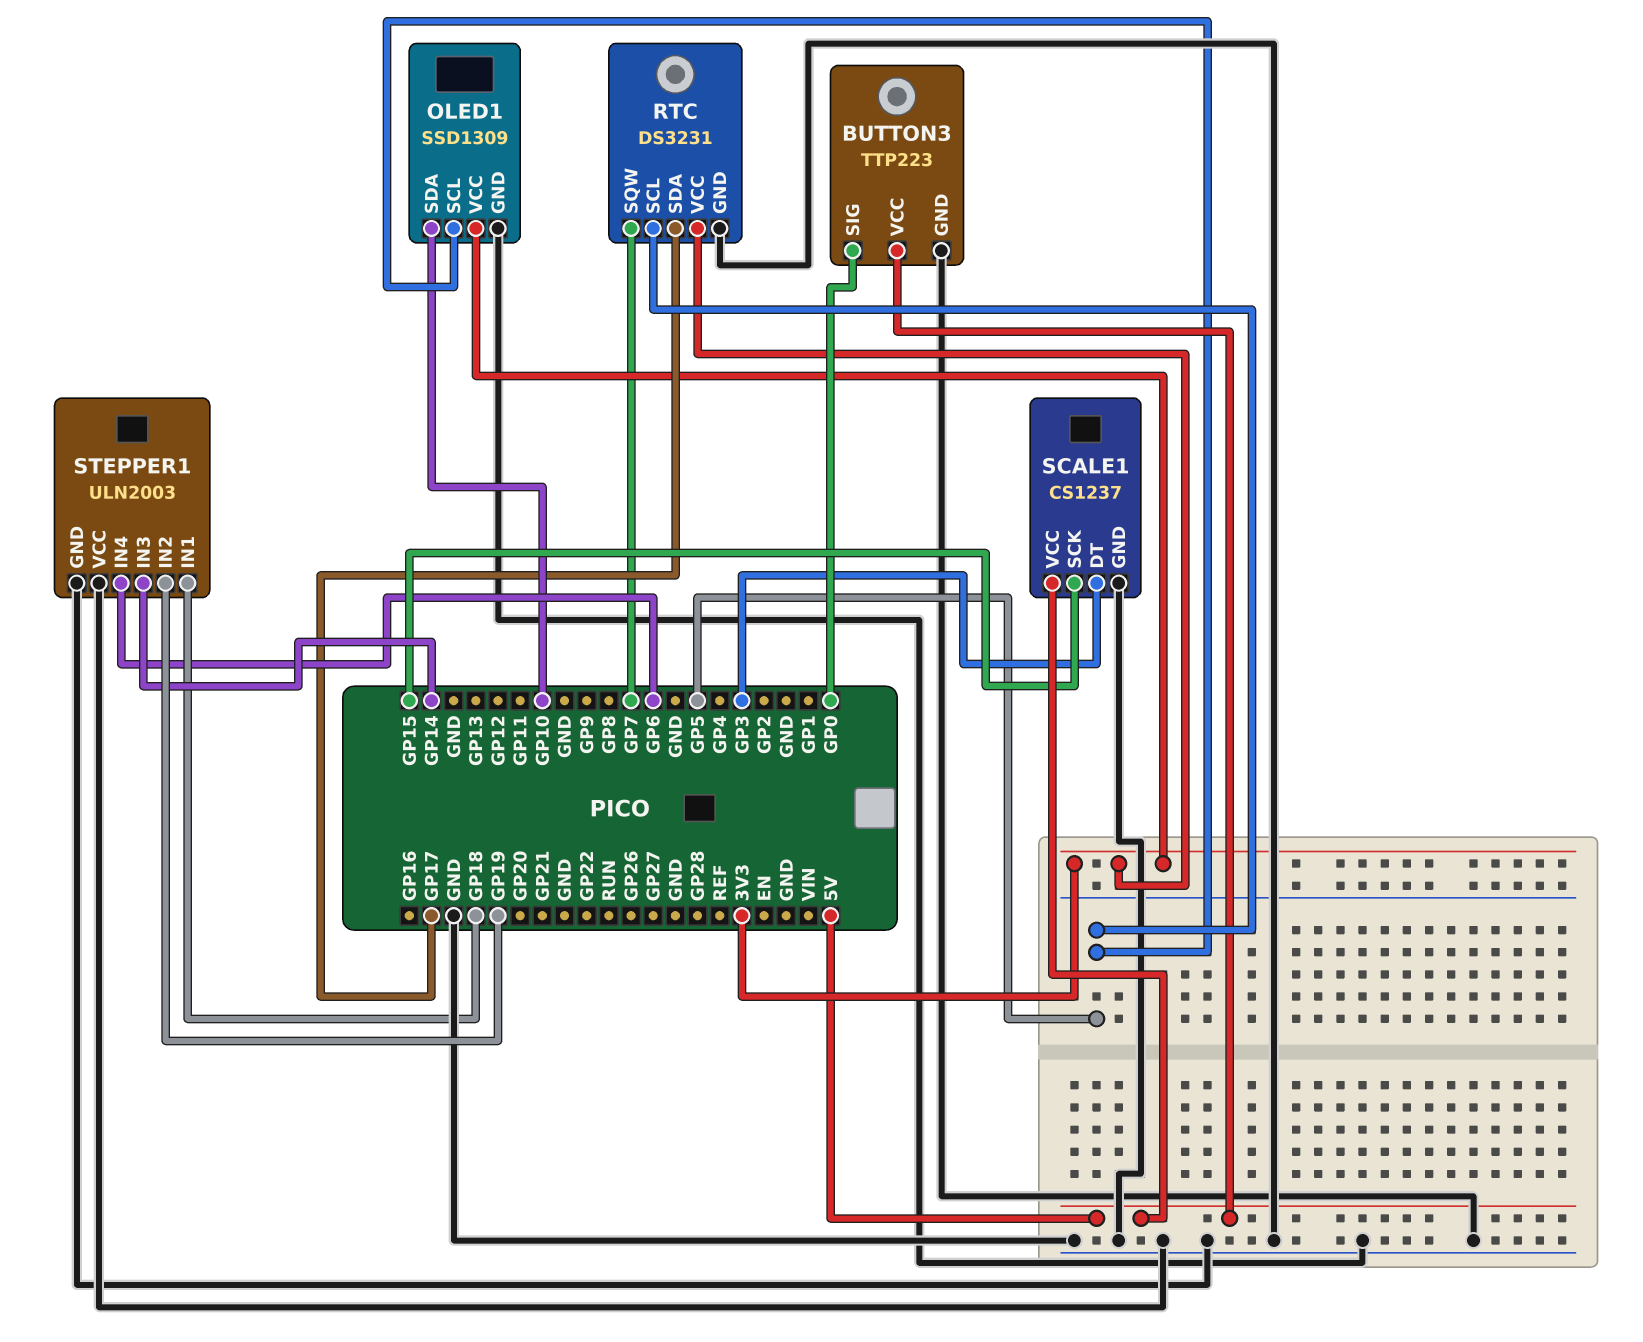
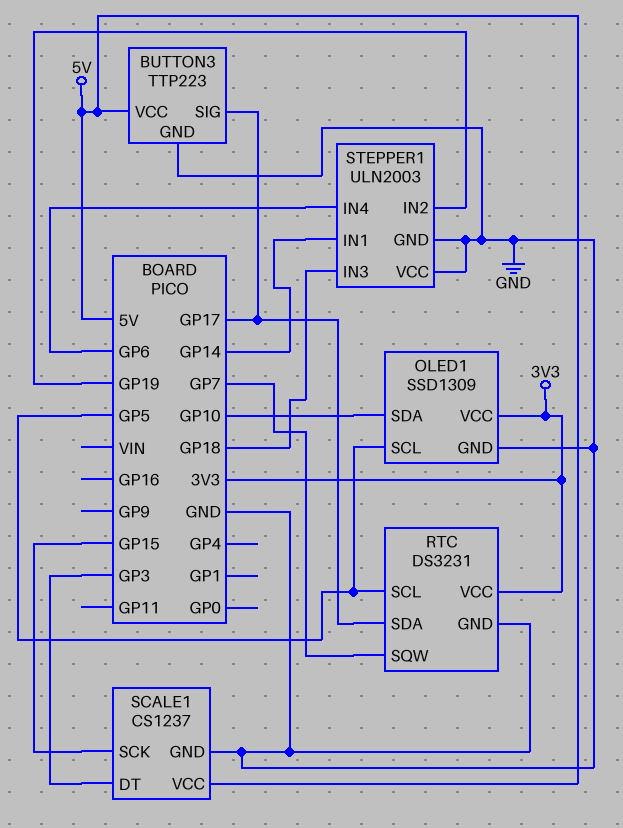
BUTTON3 pin SIG: GP0 -> GP17
STEPPER1 pin IN1: GP18 -> GP14
STEPPER1 pin IN3: GP14 -> GP18

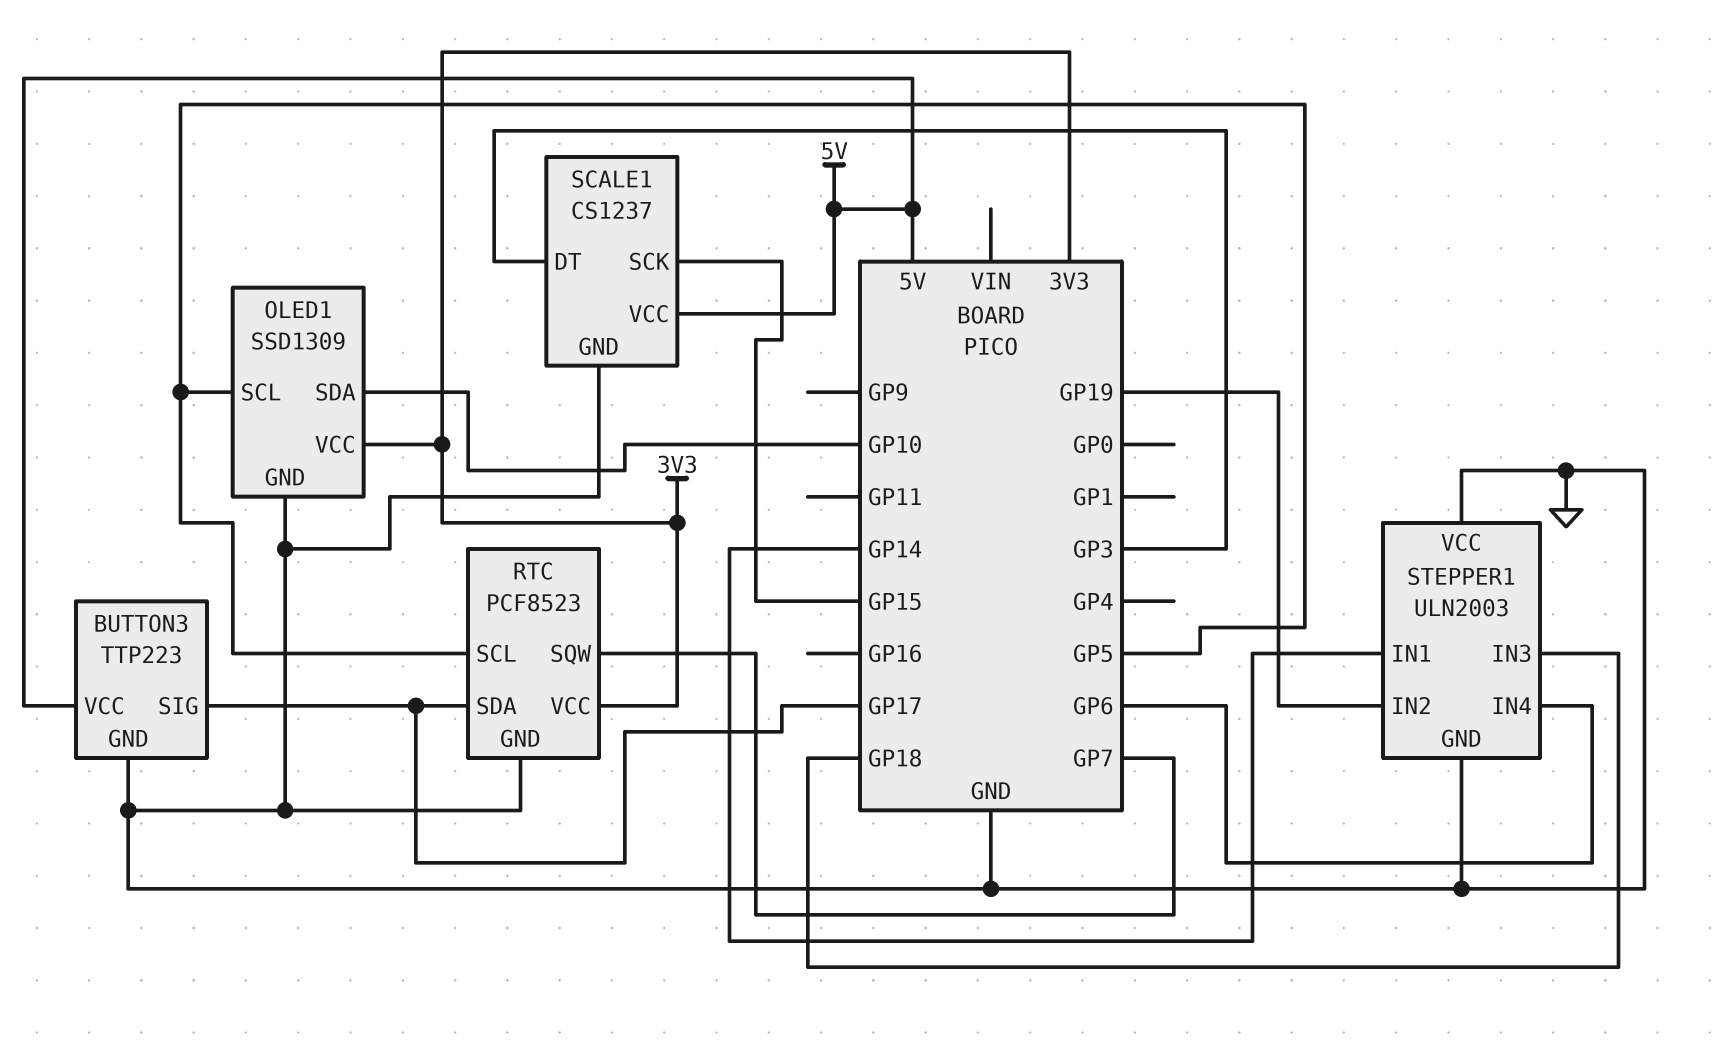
RTC: DS3231 -> PCF8523

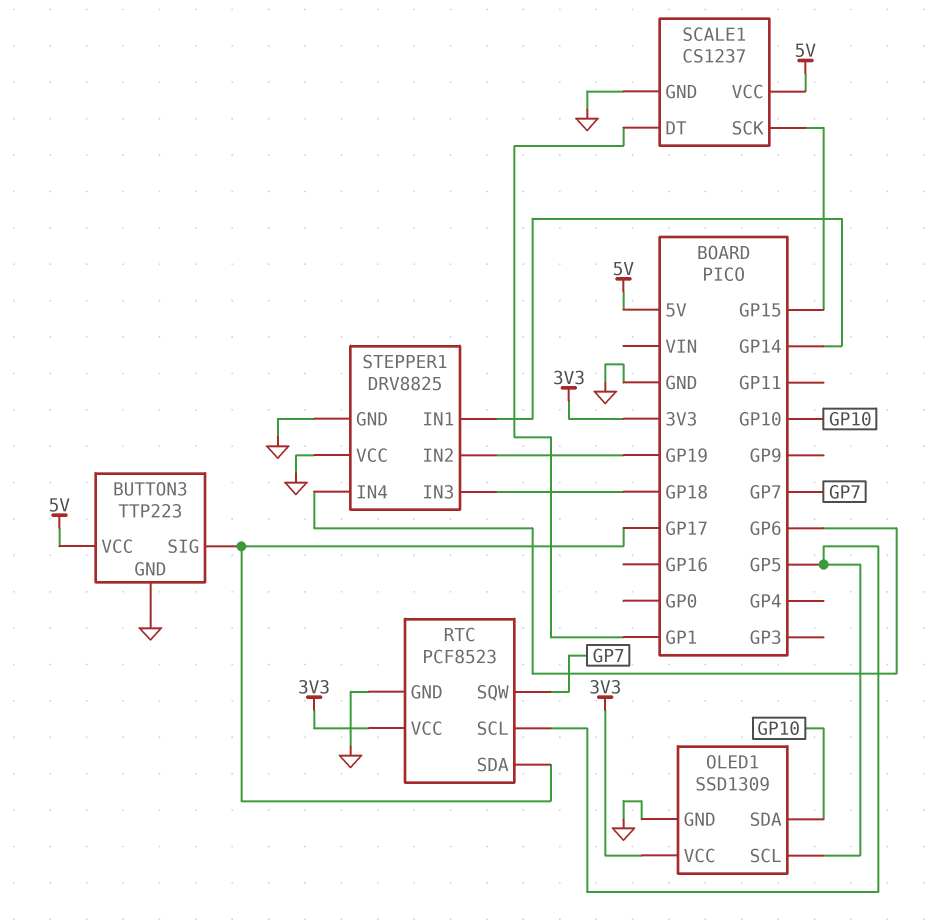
SCALE1 pin DT: GP3 -> GP1
STEPPER1: ULN2003 -> DRV8825

